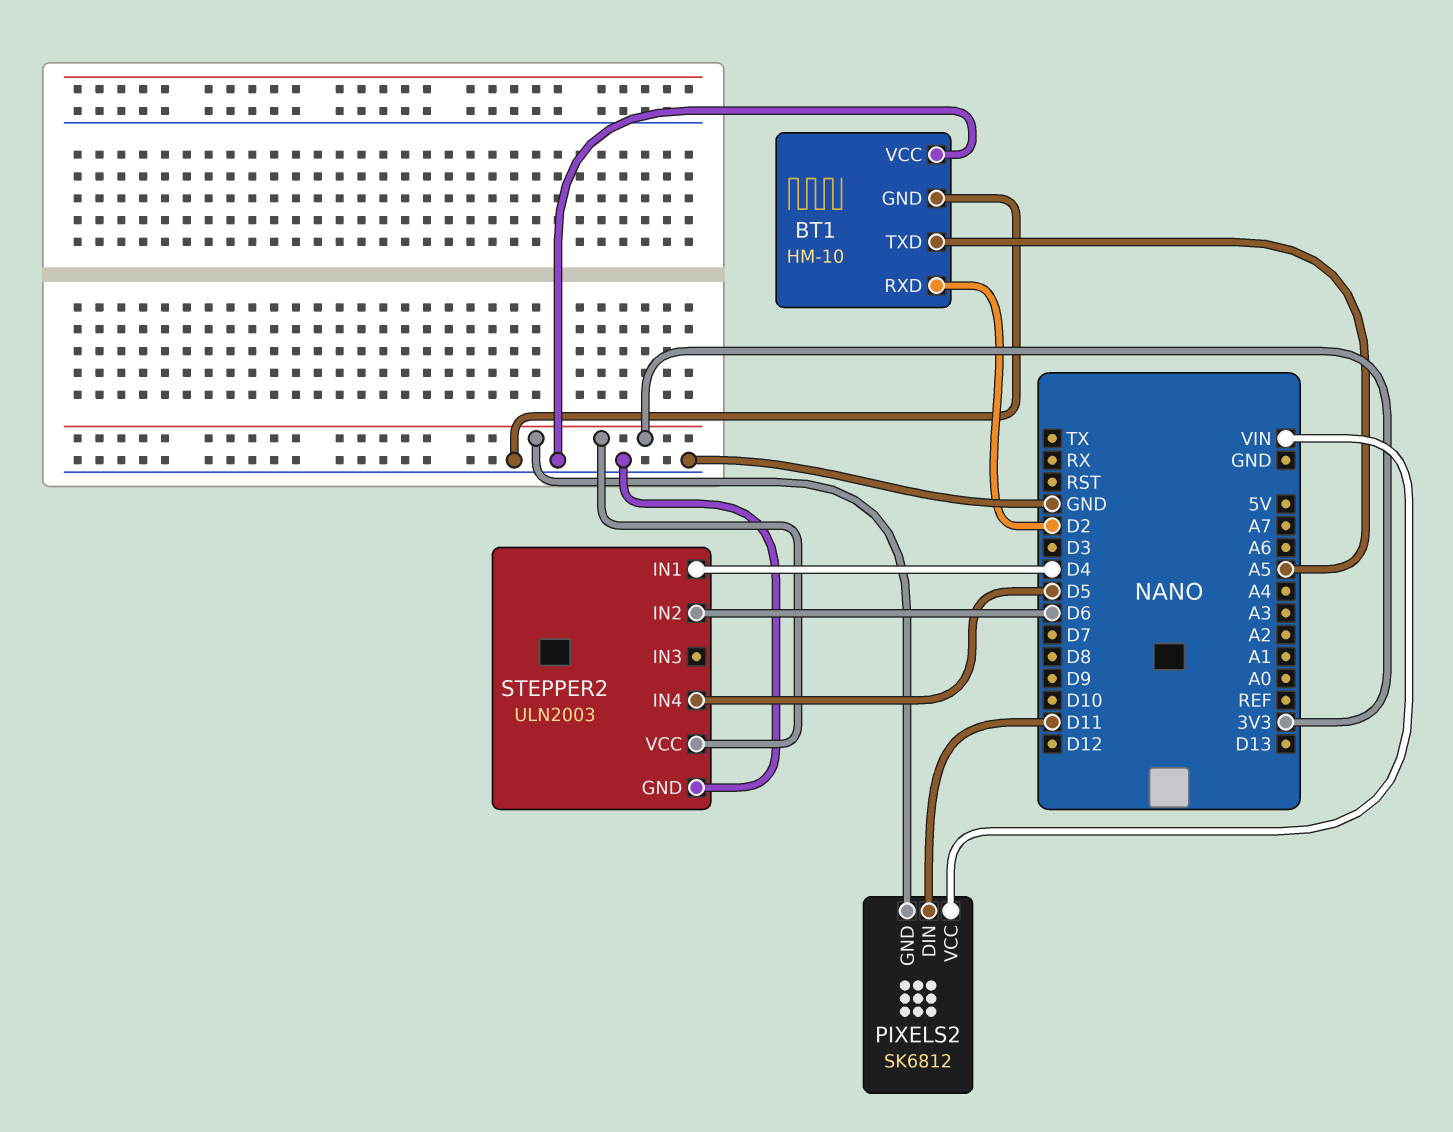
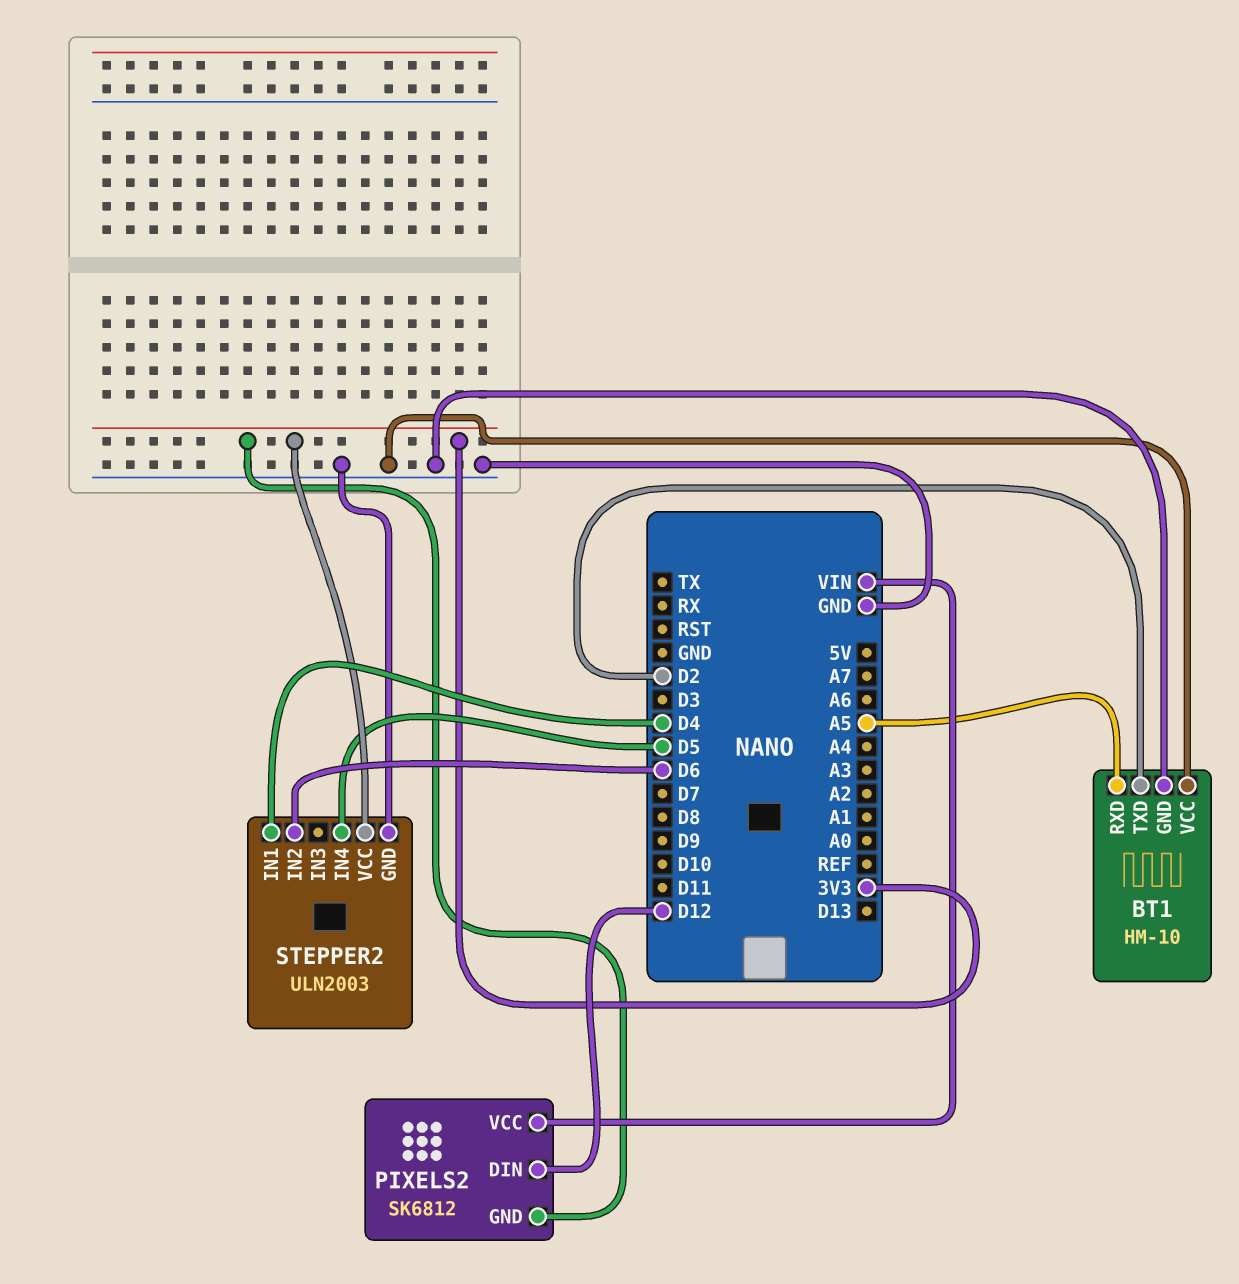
BT1 pin RXD: D2 -> A5
BT1 pin TXD: A5 -> D2
PIXELS2 pin DIN: D11 -> D12

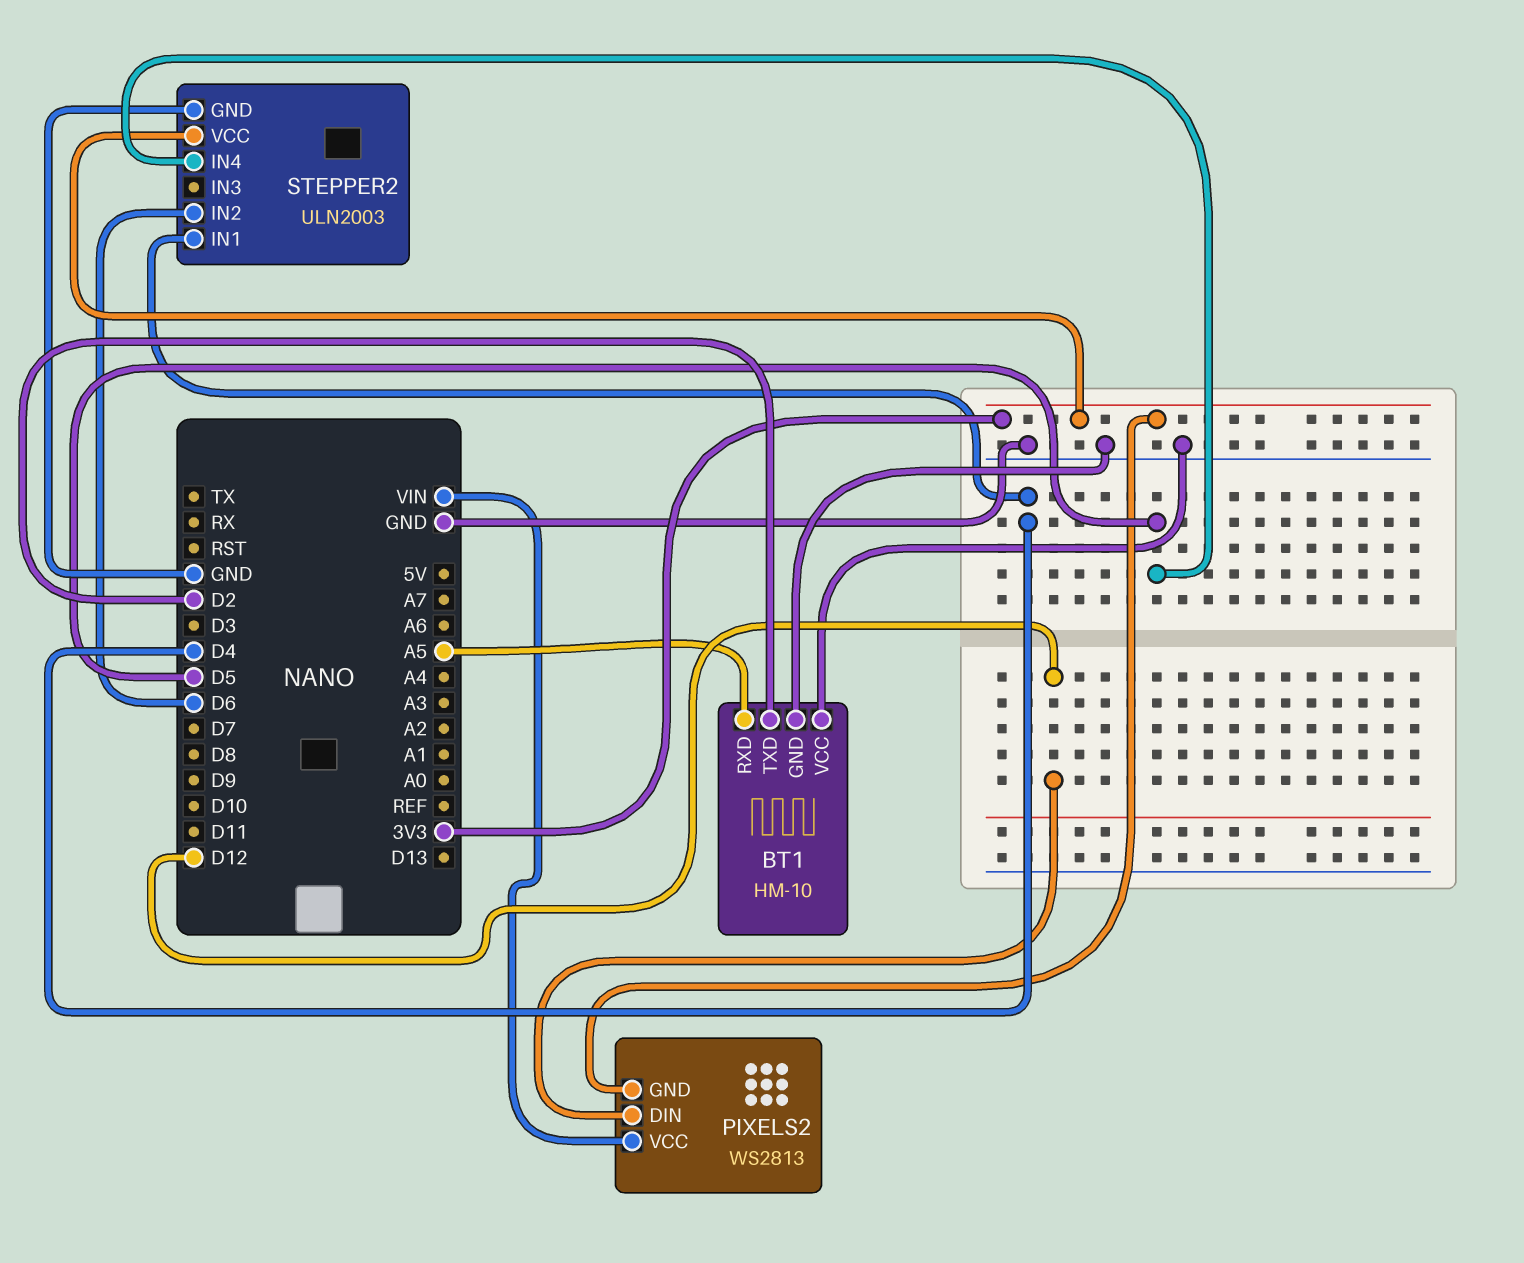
PIXELS2: SK6812 -> WS2813

